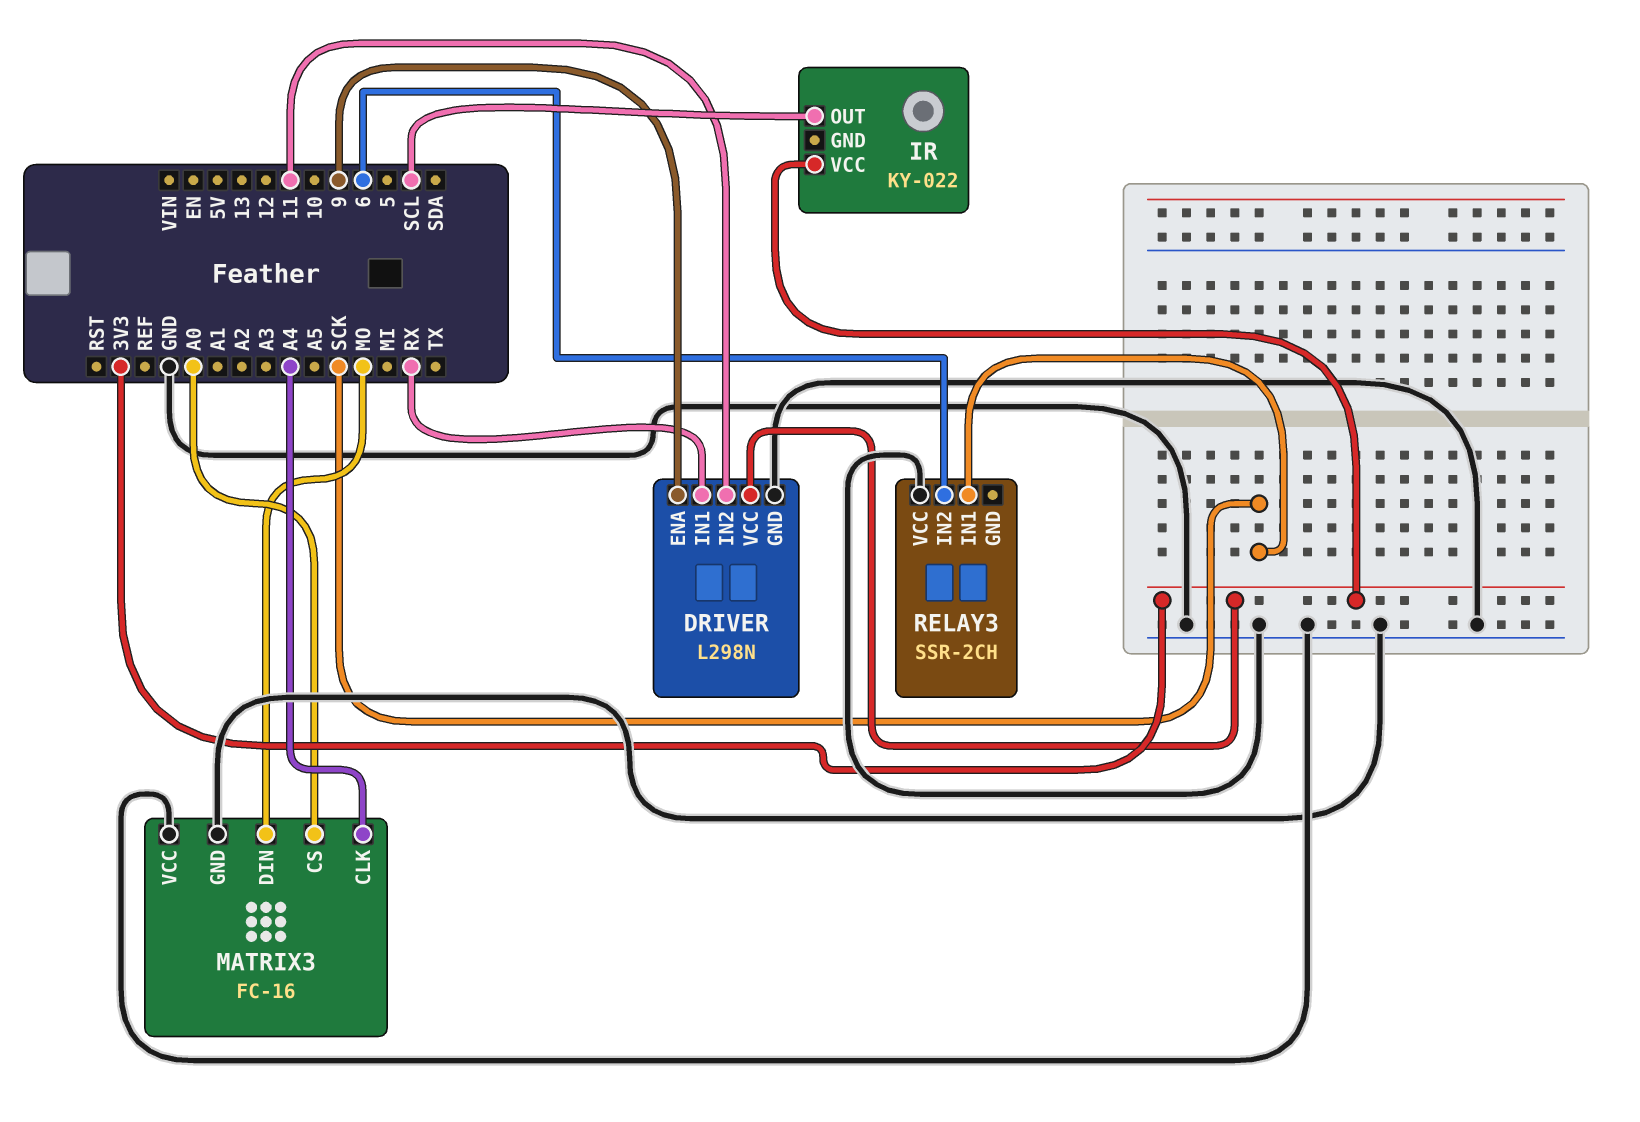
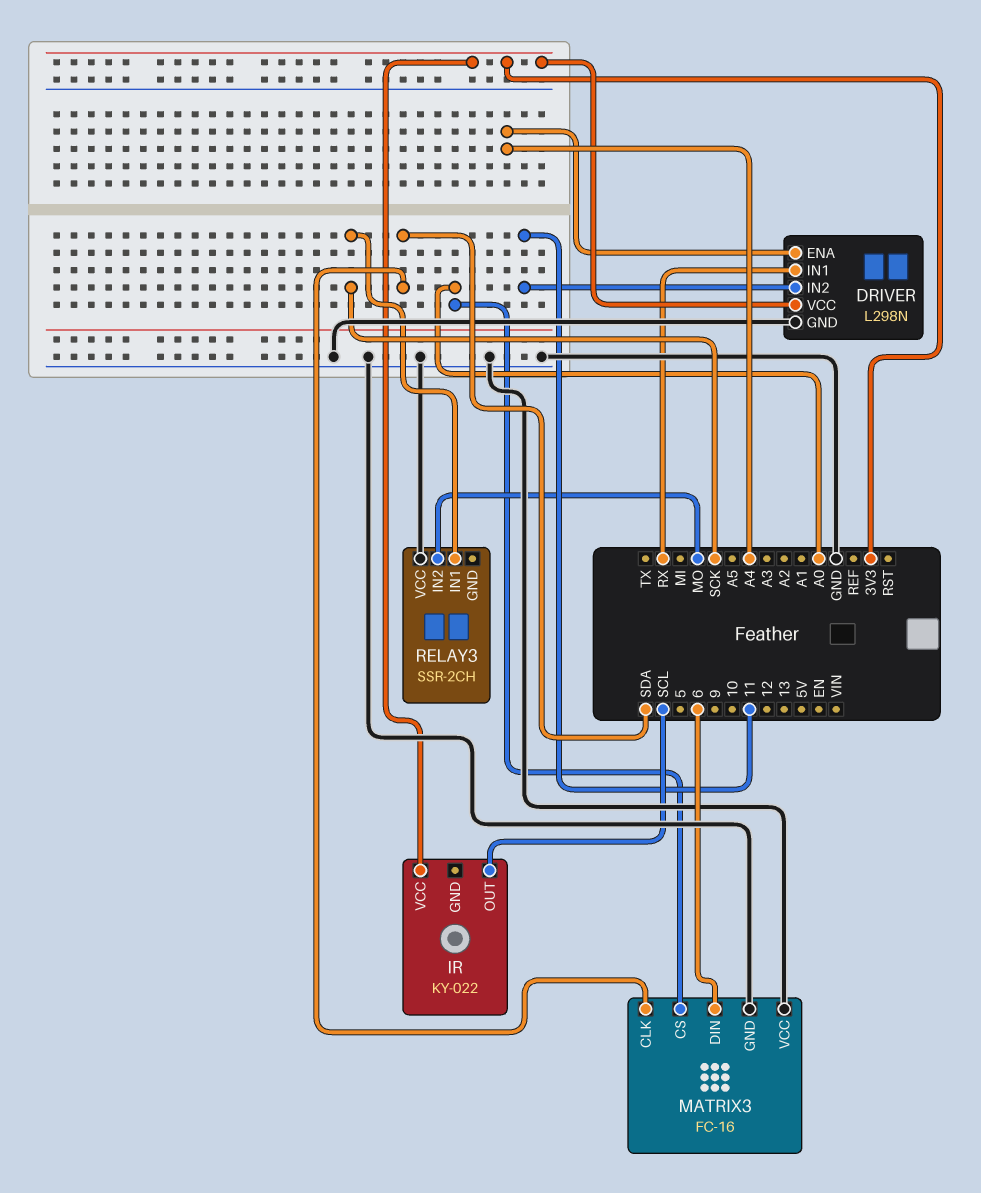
DRIVER pin ENA: 9 -> A4
MATRIX3 pin CLK: A4 -> SDA
MATRIX3 pin DIN: MO -> 6
RELAY3 pin IN2: 6 -> MO

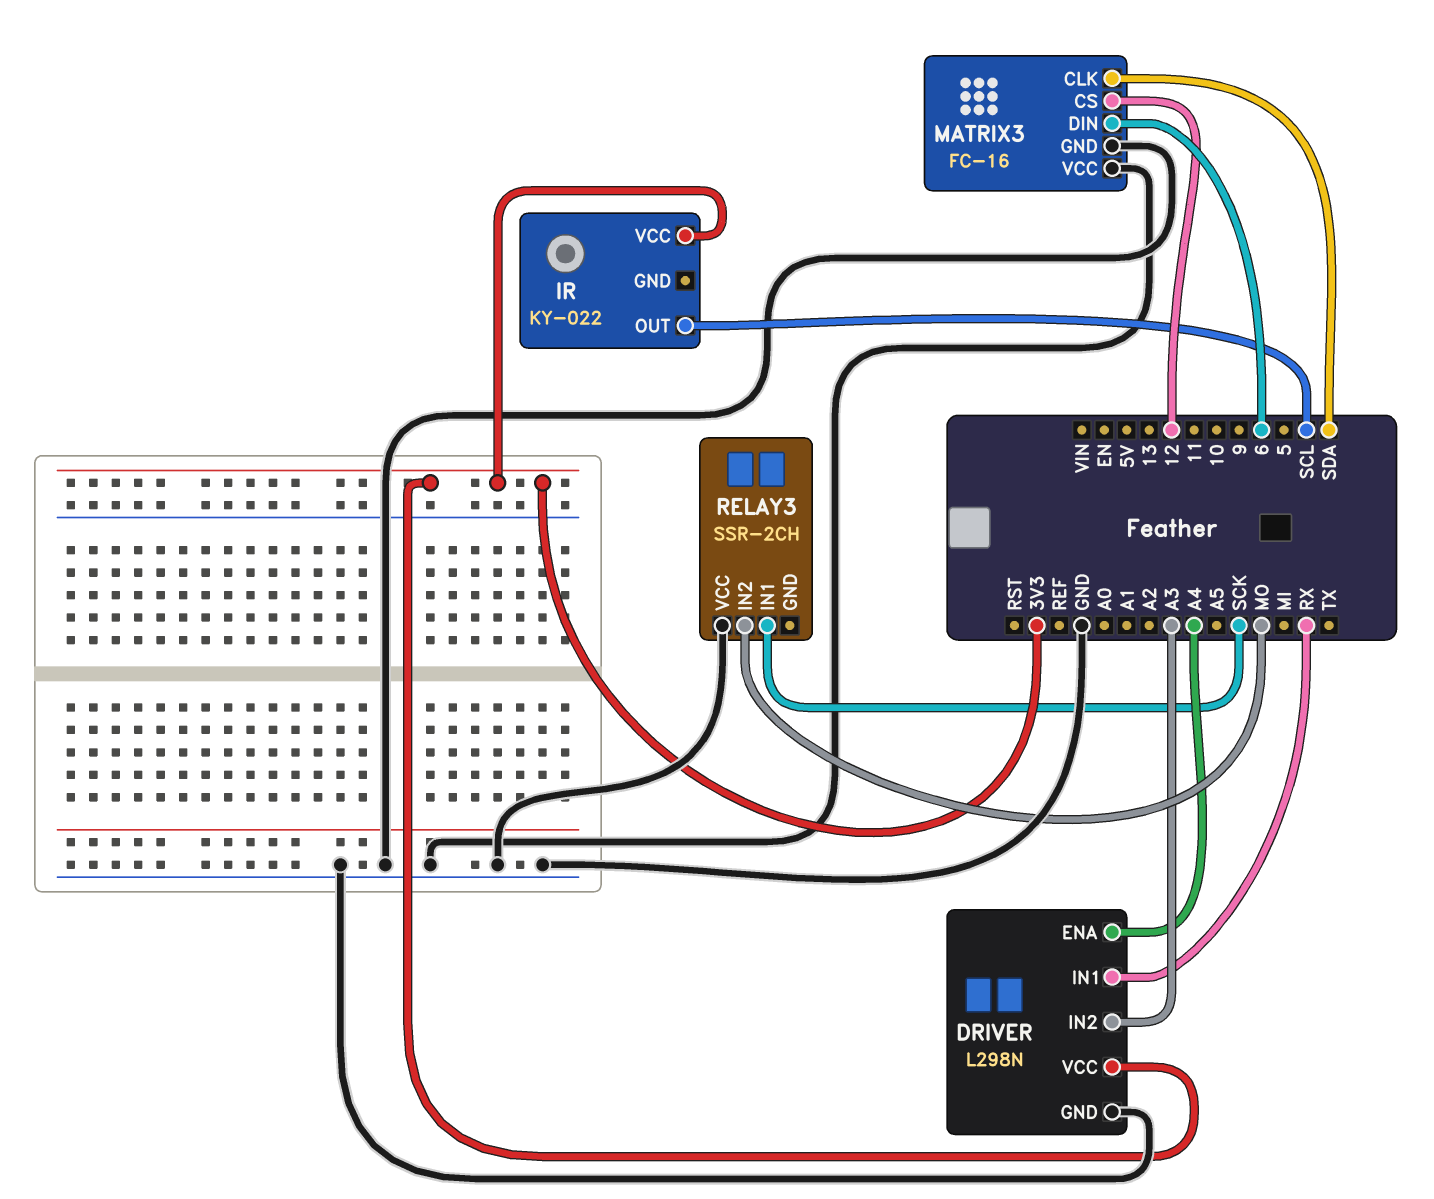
DRIVER pin IN2: 11 -> A3
MATRIX3 pin CS: A0 -> 12

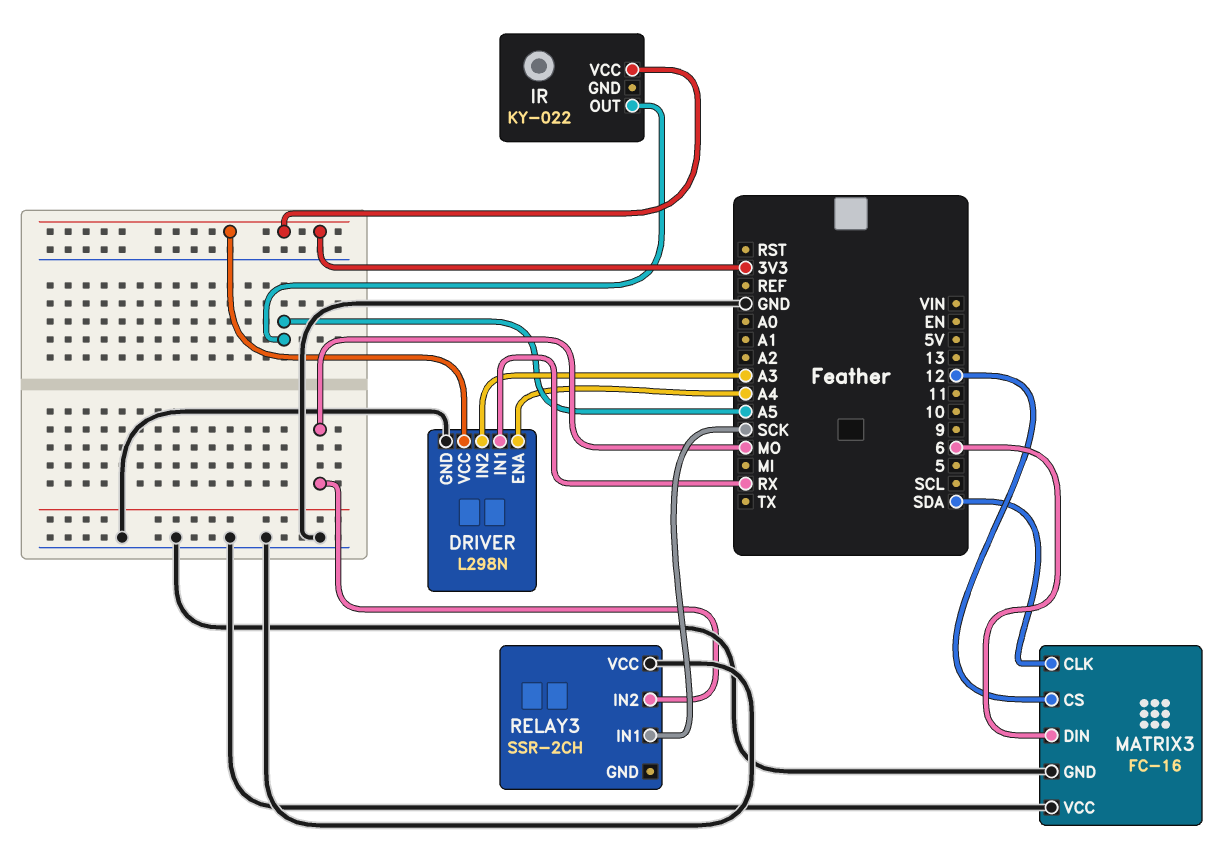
IR pin OUT: SCL -> A5

